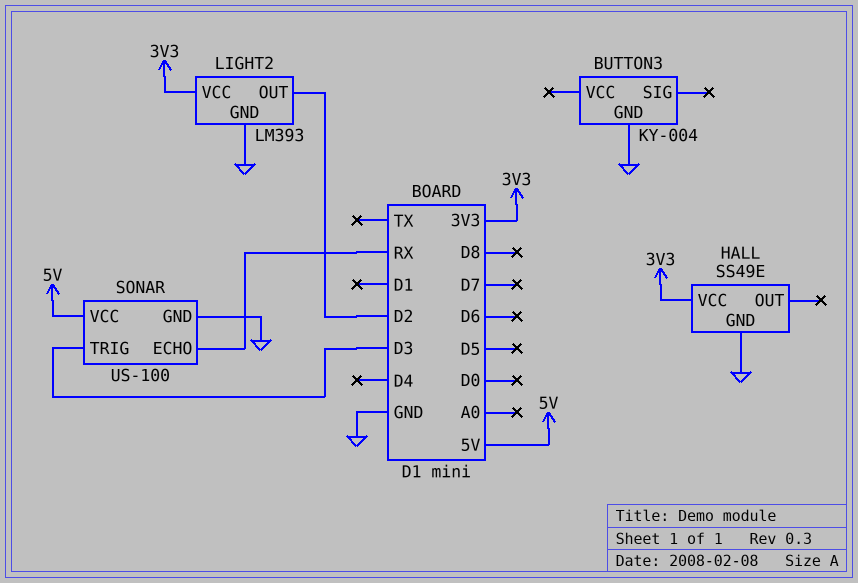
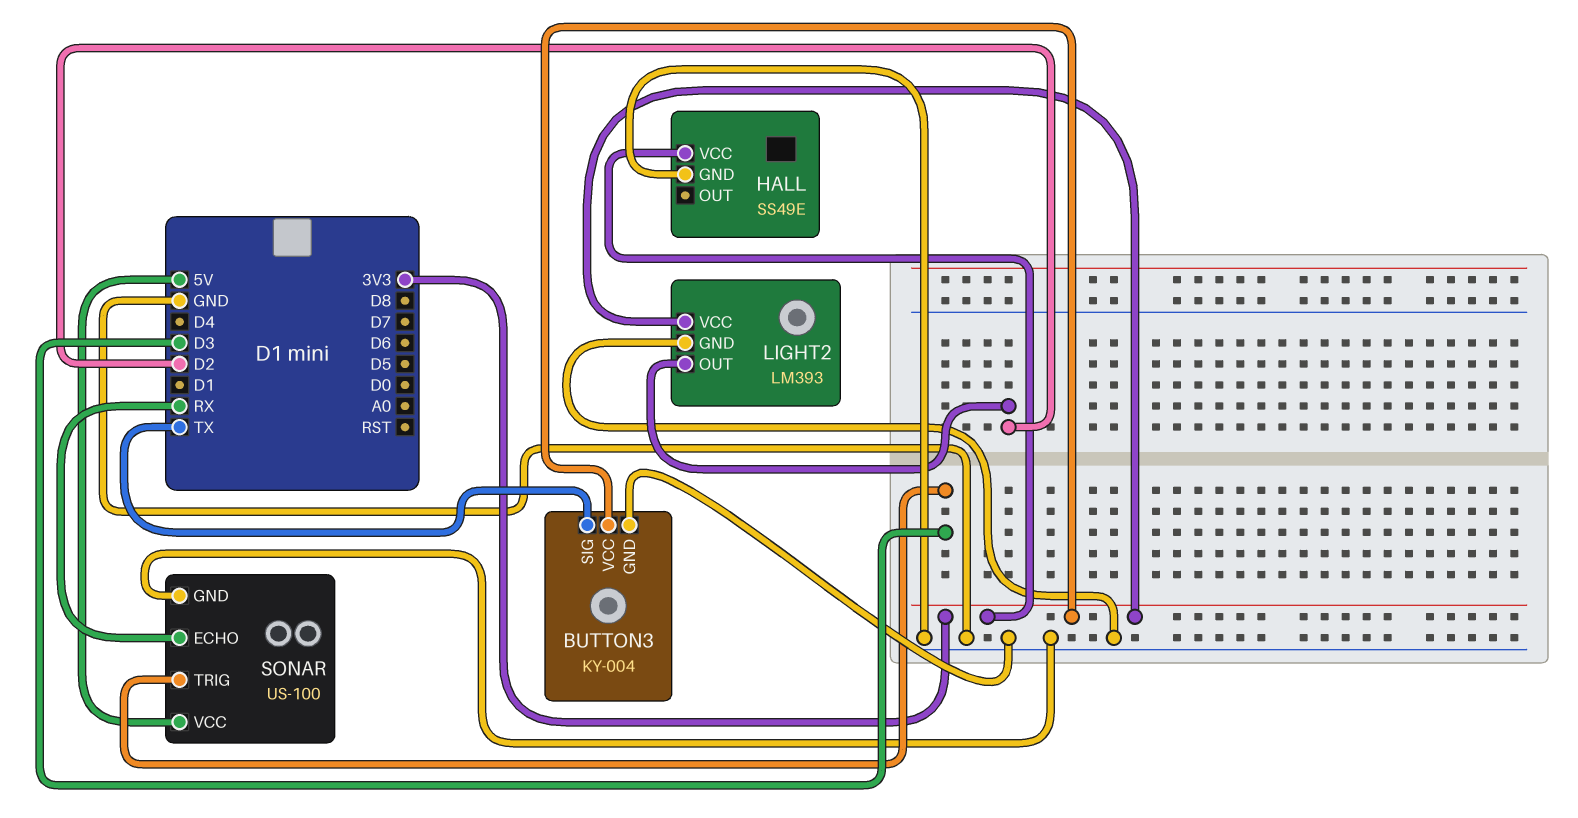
BUTTON3 pin SIG: none -> TX
BUTTON3 pin VCC: none -> 3V3

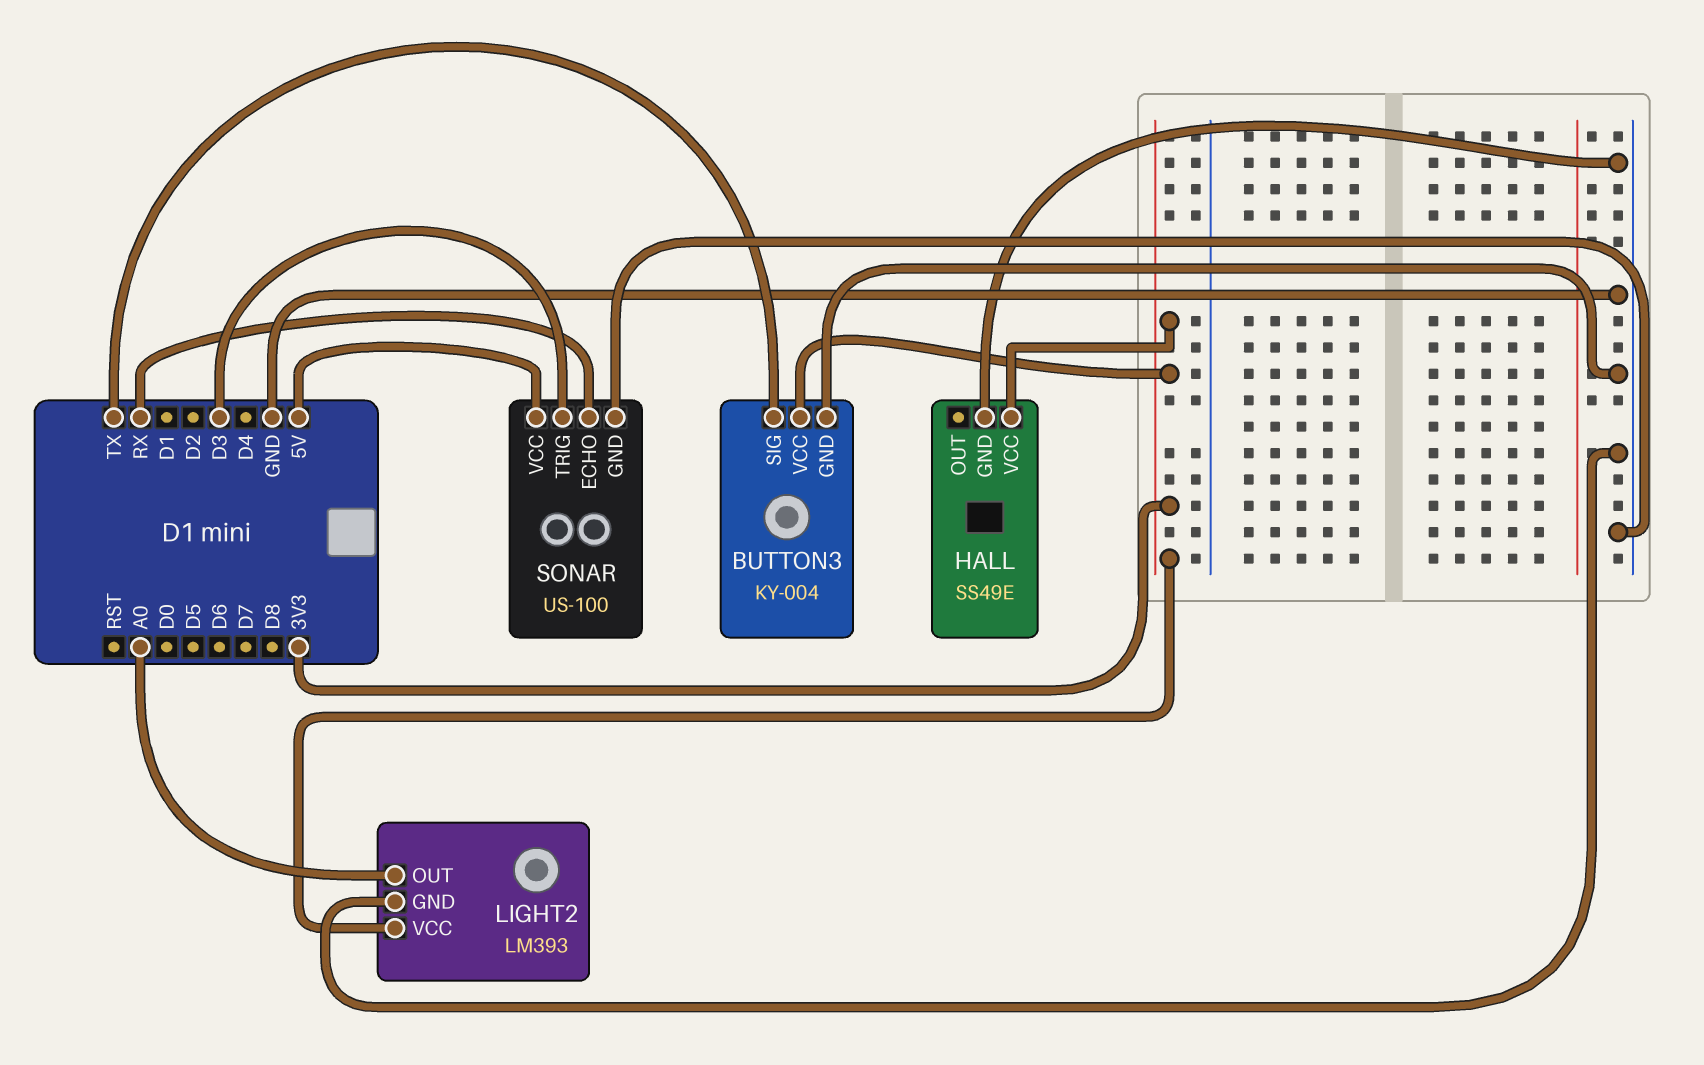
LIGHT2 pin OUT: D2 -> A0

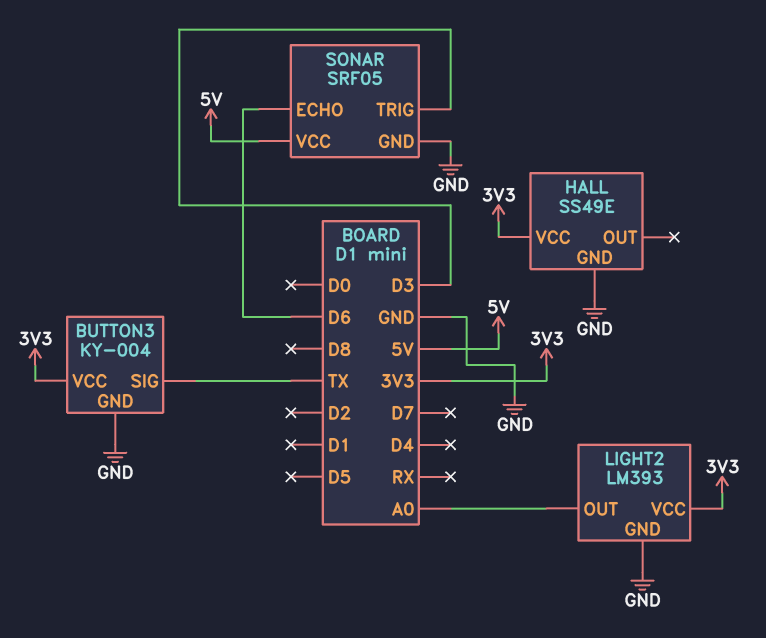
SONAR: US-100 -> SRF05
SONAR pin ECHO: RX -> D6

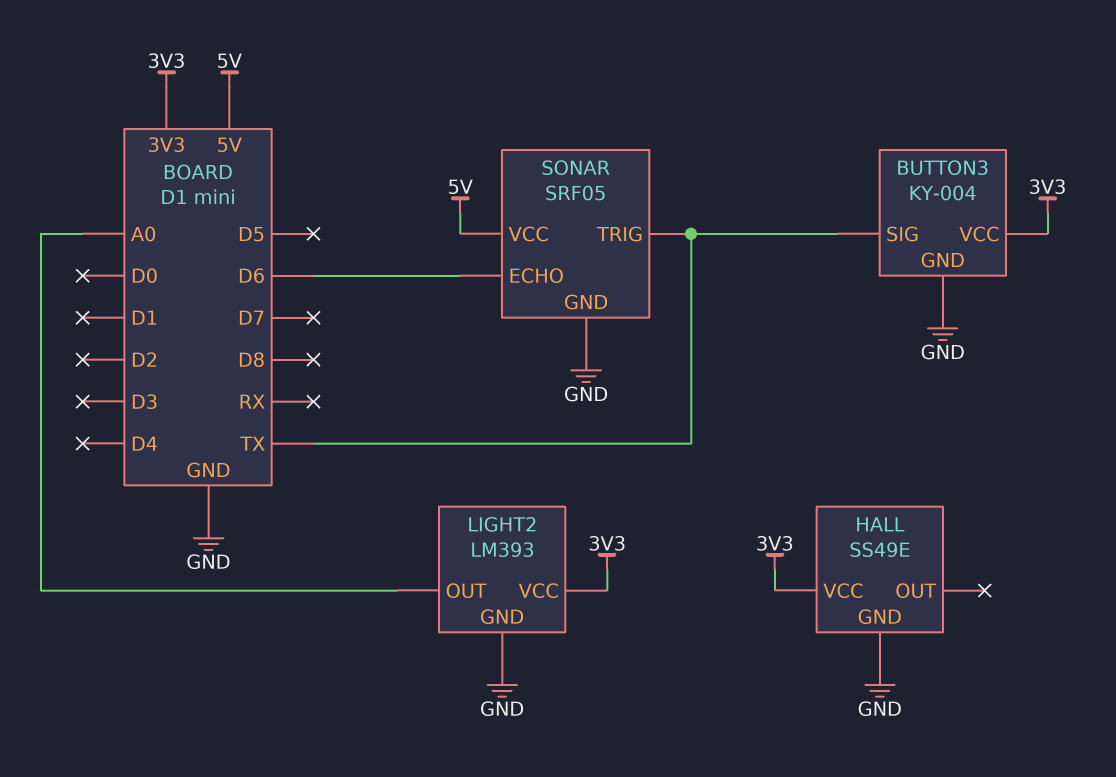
SONAR pin TRIG: D3 -> TX

